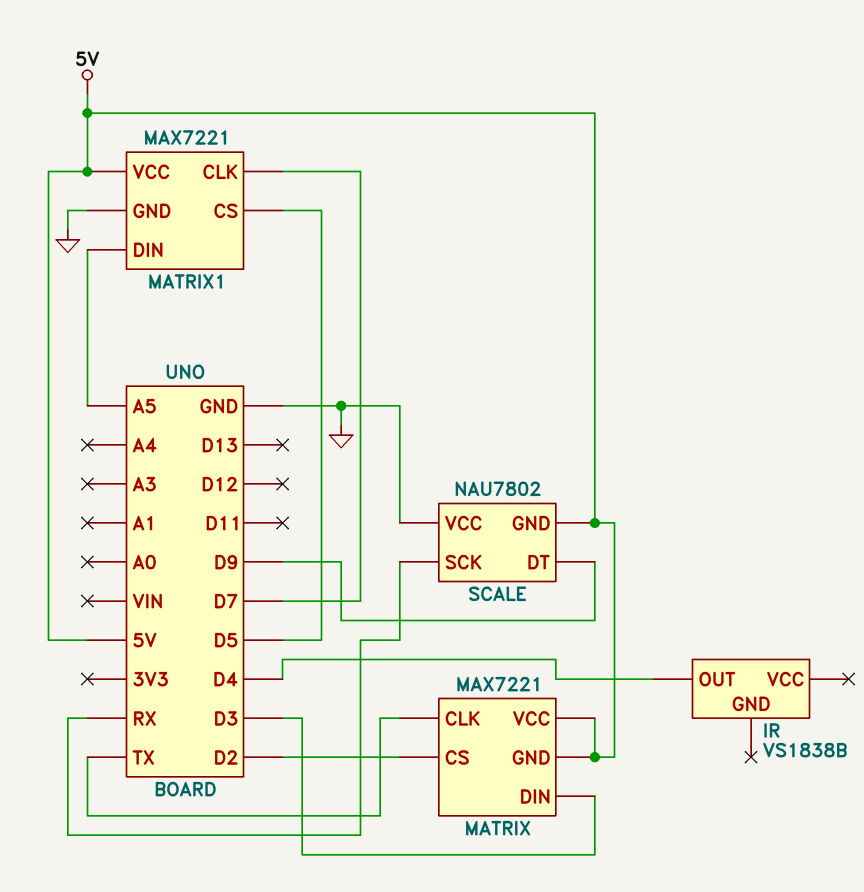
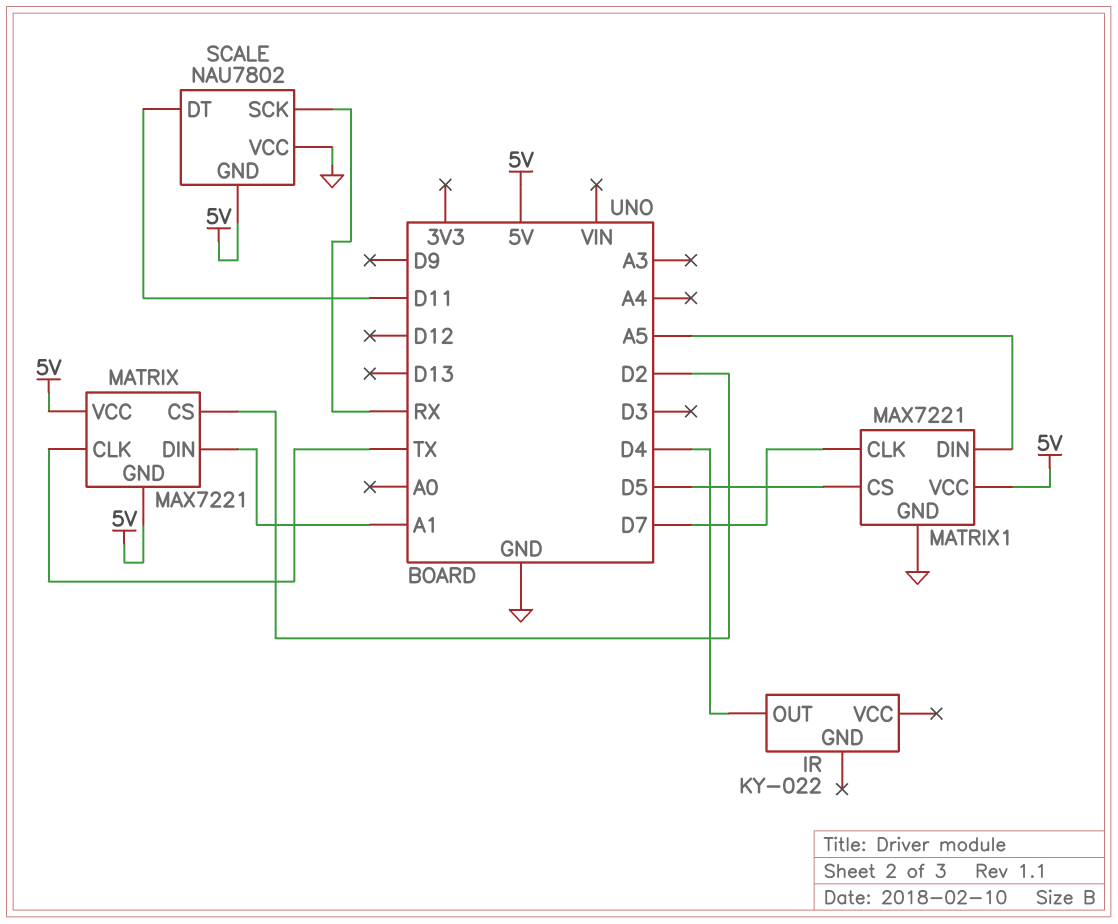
IR: VS1838B -> KY-022
MATRIX pin DIN: D3 -> A1
SCALE pin DT: D9 -> D11

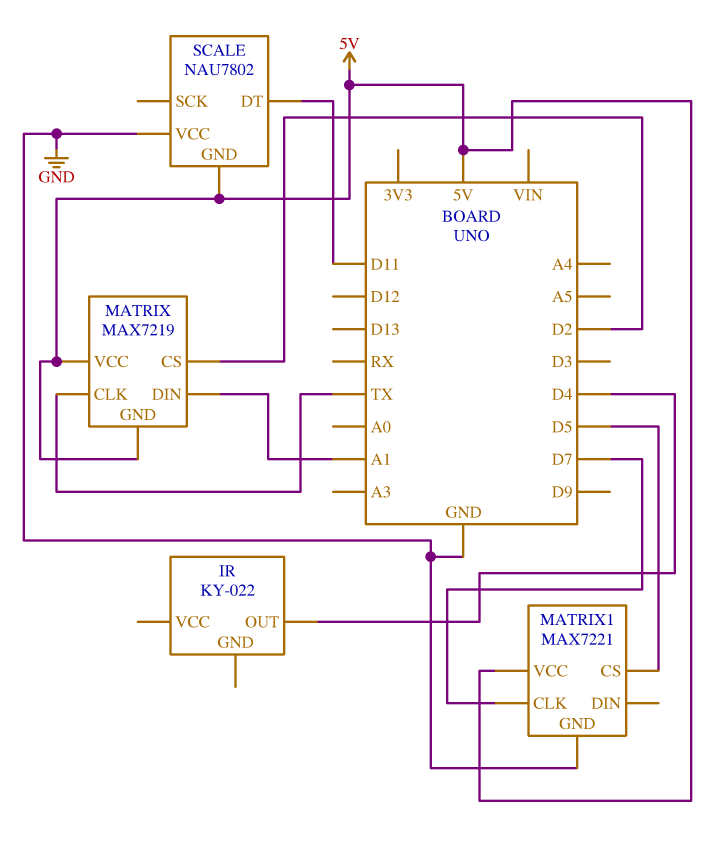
MATRIX: MAX7221 -> MAX7219
MATRIX1 pin DIN: A5 -> none
SCALE pin SCK: RX -> none

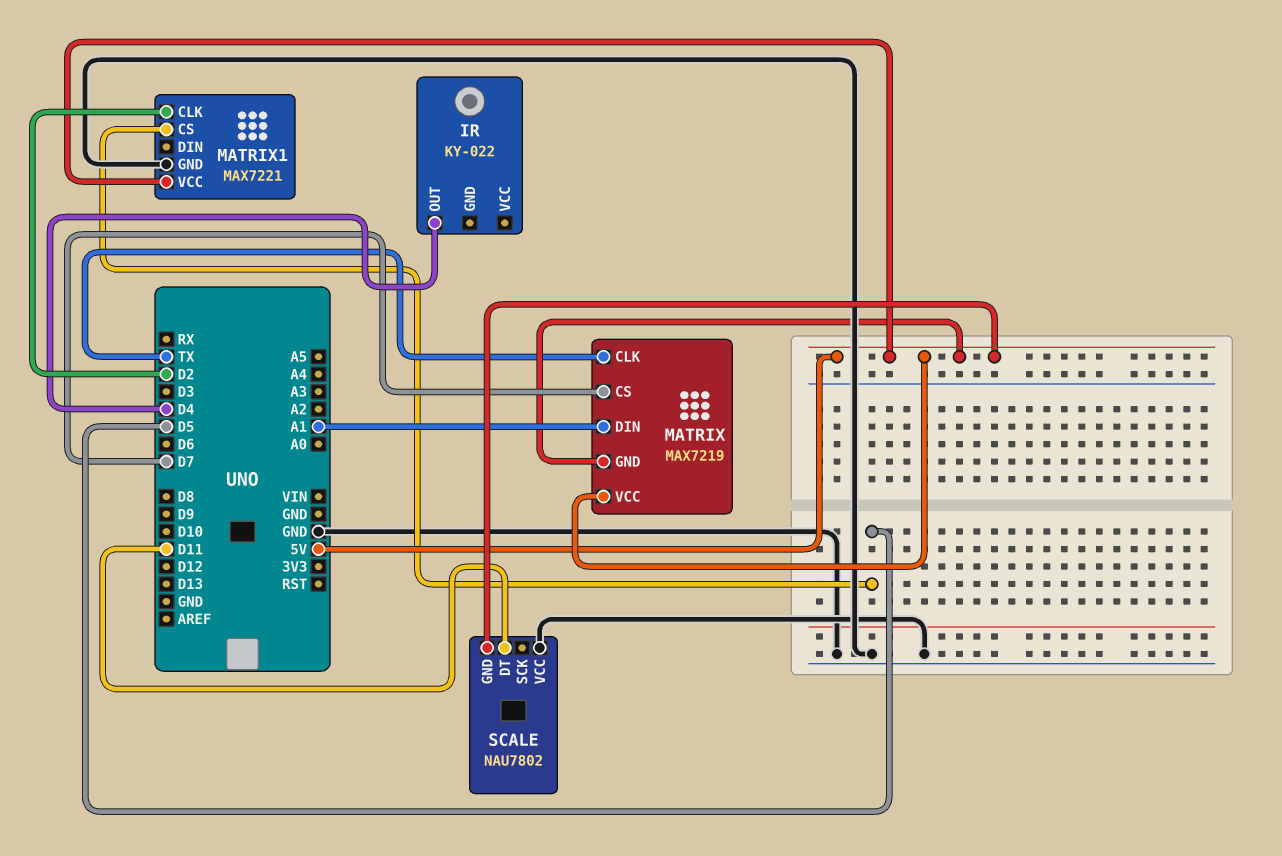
MATRIX pin CS: D2 -> D7
MATRIX1 pin CLK: D7 -> D2

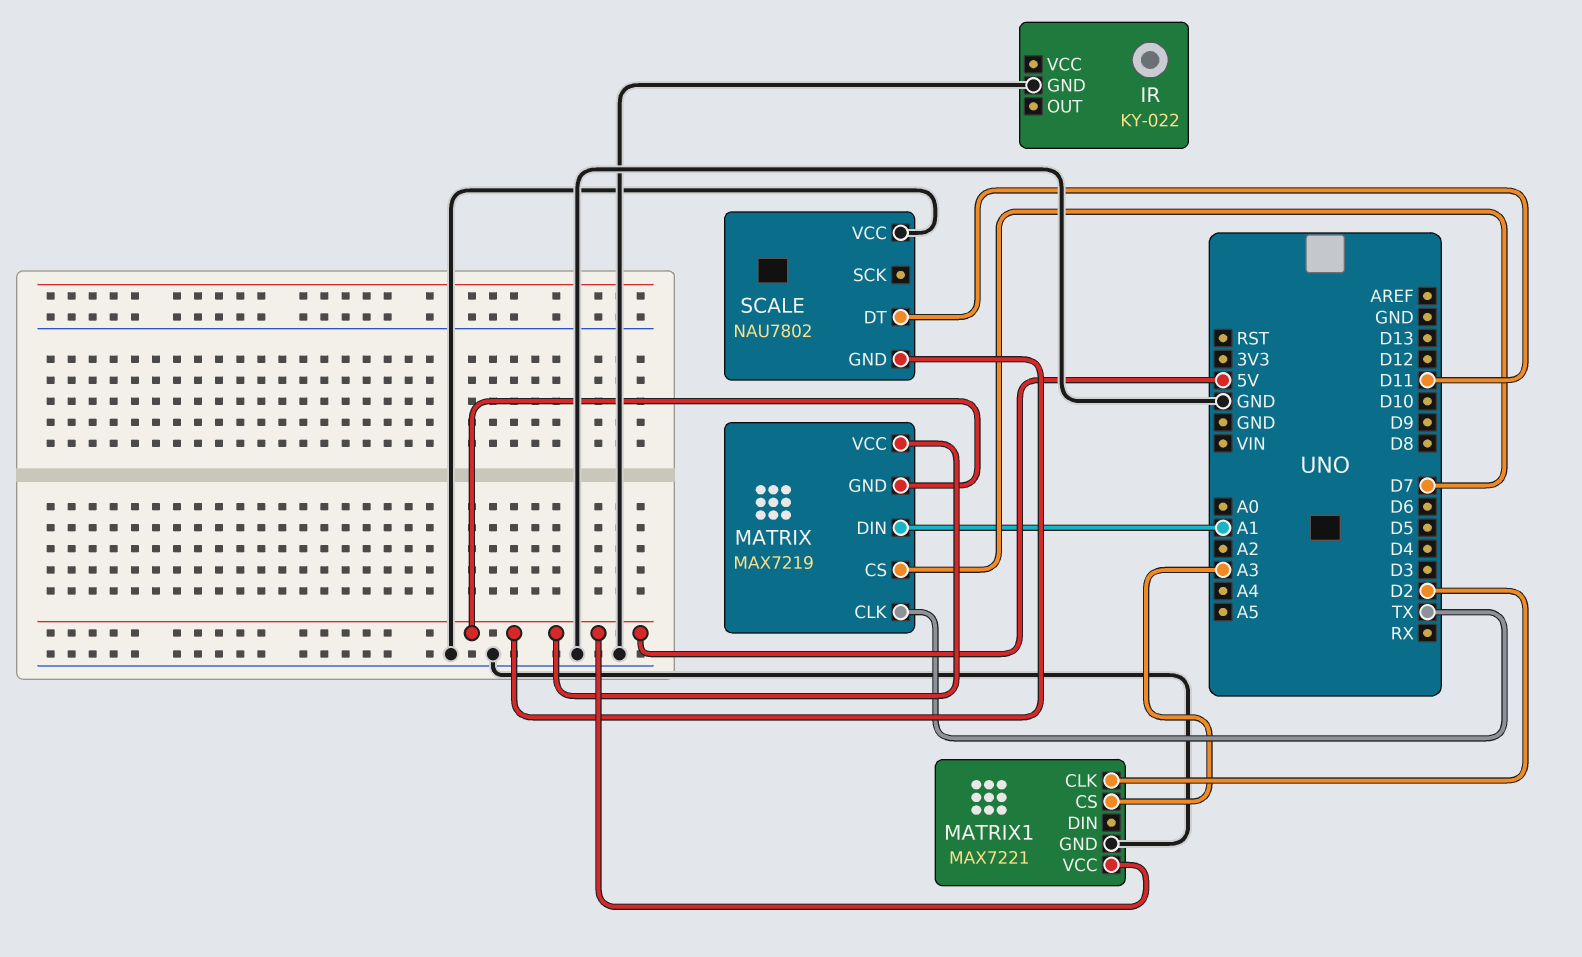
IR pin GND: none -> GND
IR pin OUT: D4 -> none
MATRIX1 pin CS: D5 -> A3

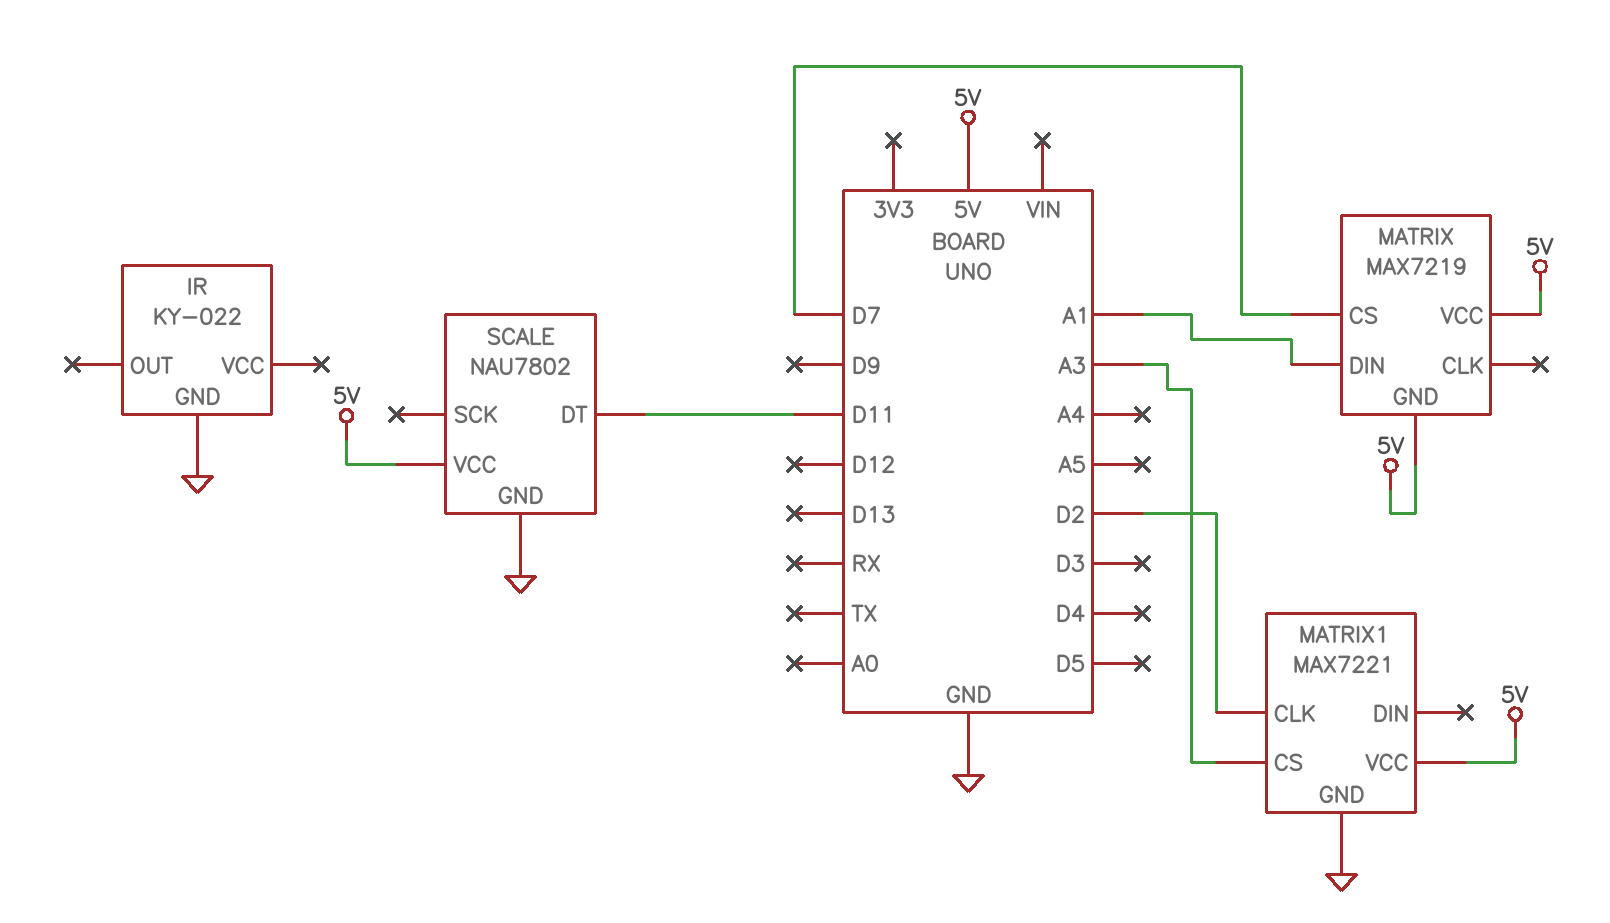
MATRIX pin CLK: TX -> none
SCALE pin GND: 5V -> GND
SCALE pin VCC: GND -> 5V

